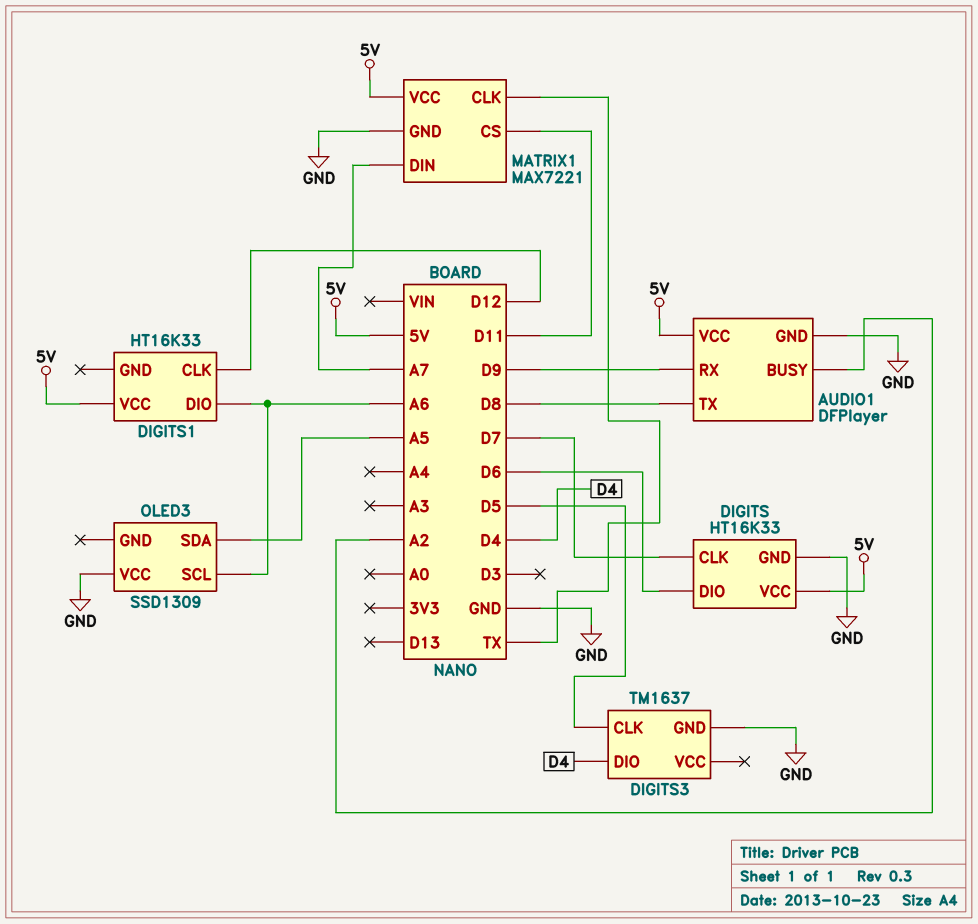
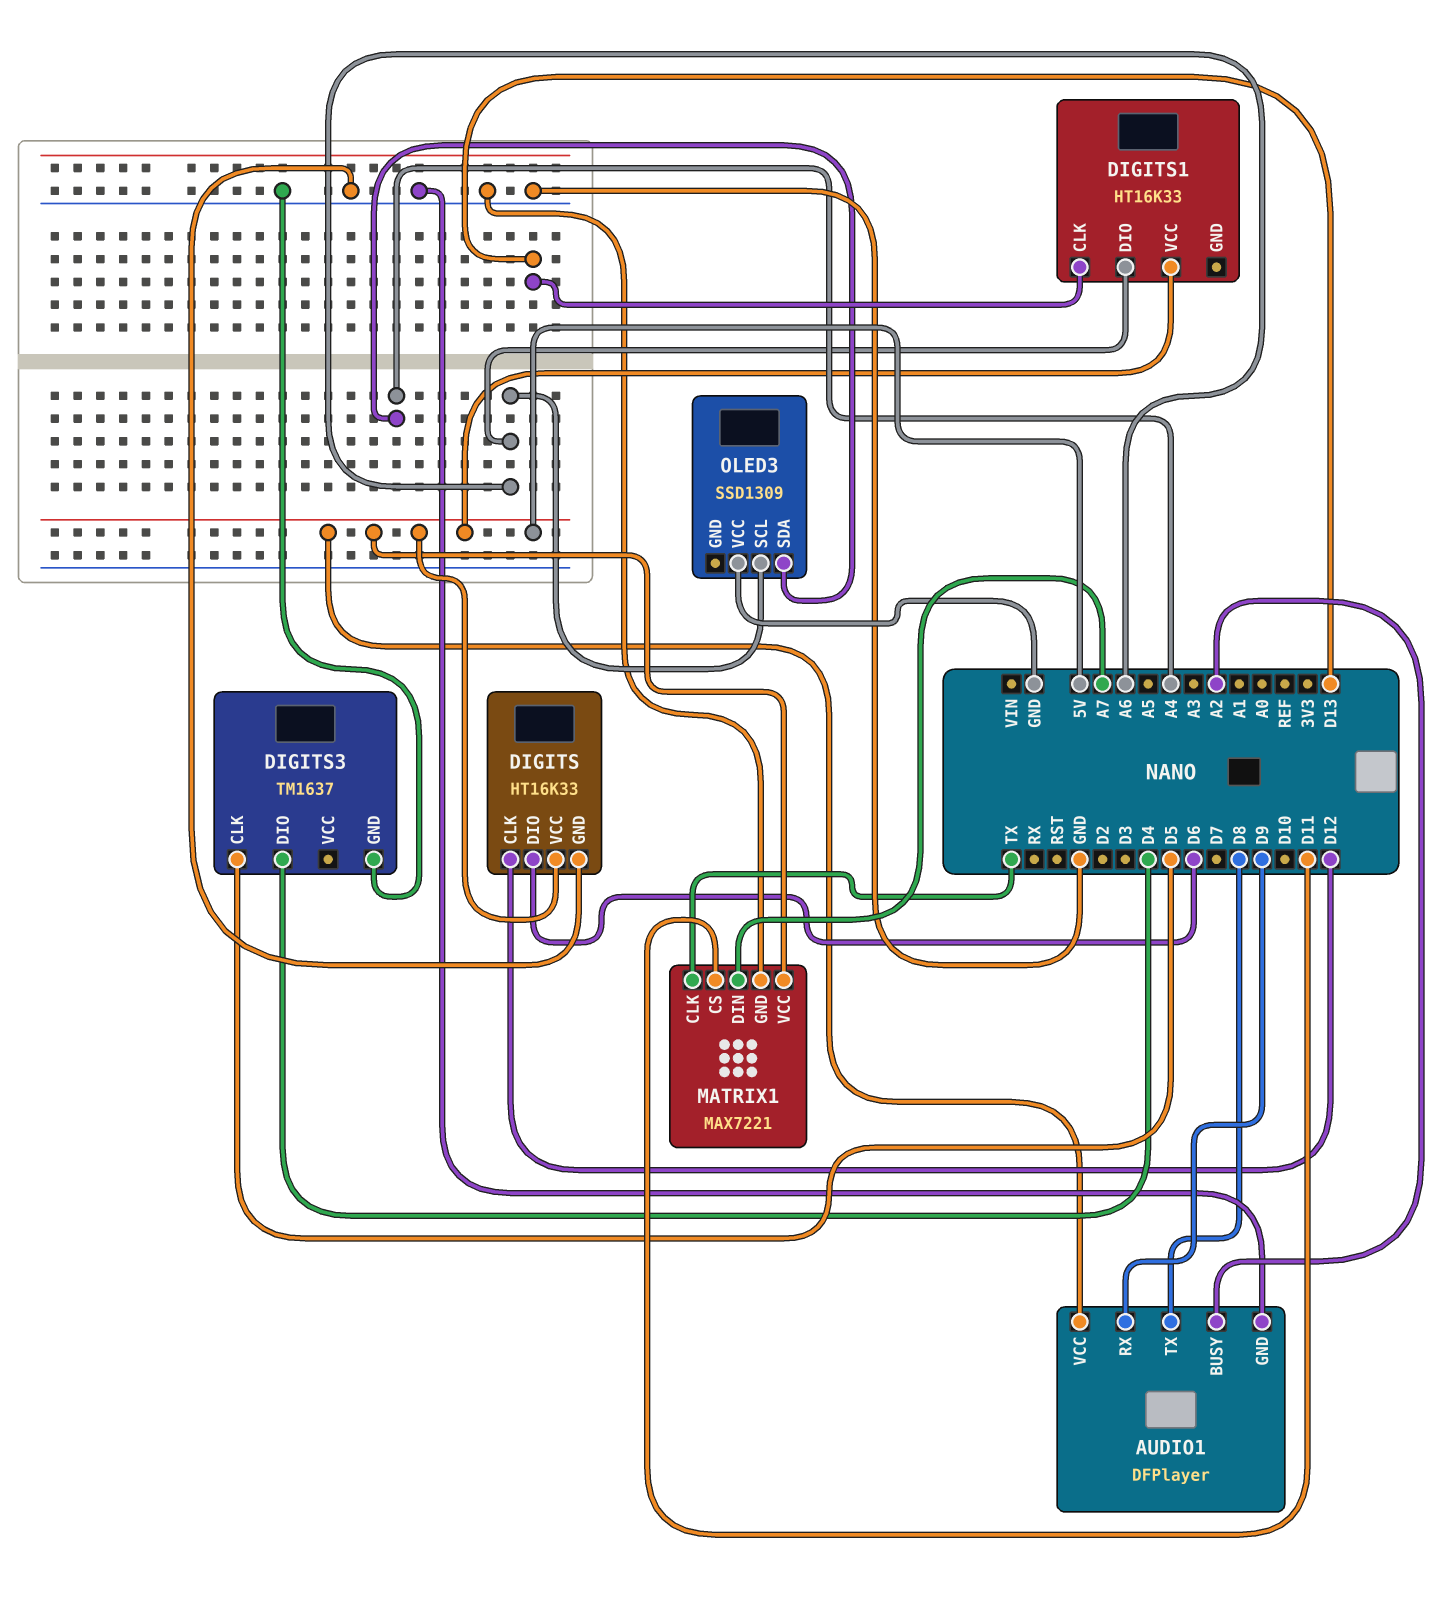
DIGITS pin CLK: D7 -> D12
DIGITS1 pin CLK: D12 -> D13
OLED3 pin SDA: A5 -> A4

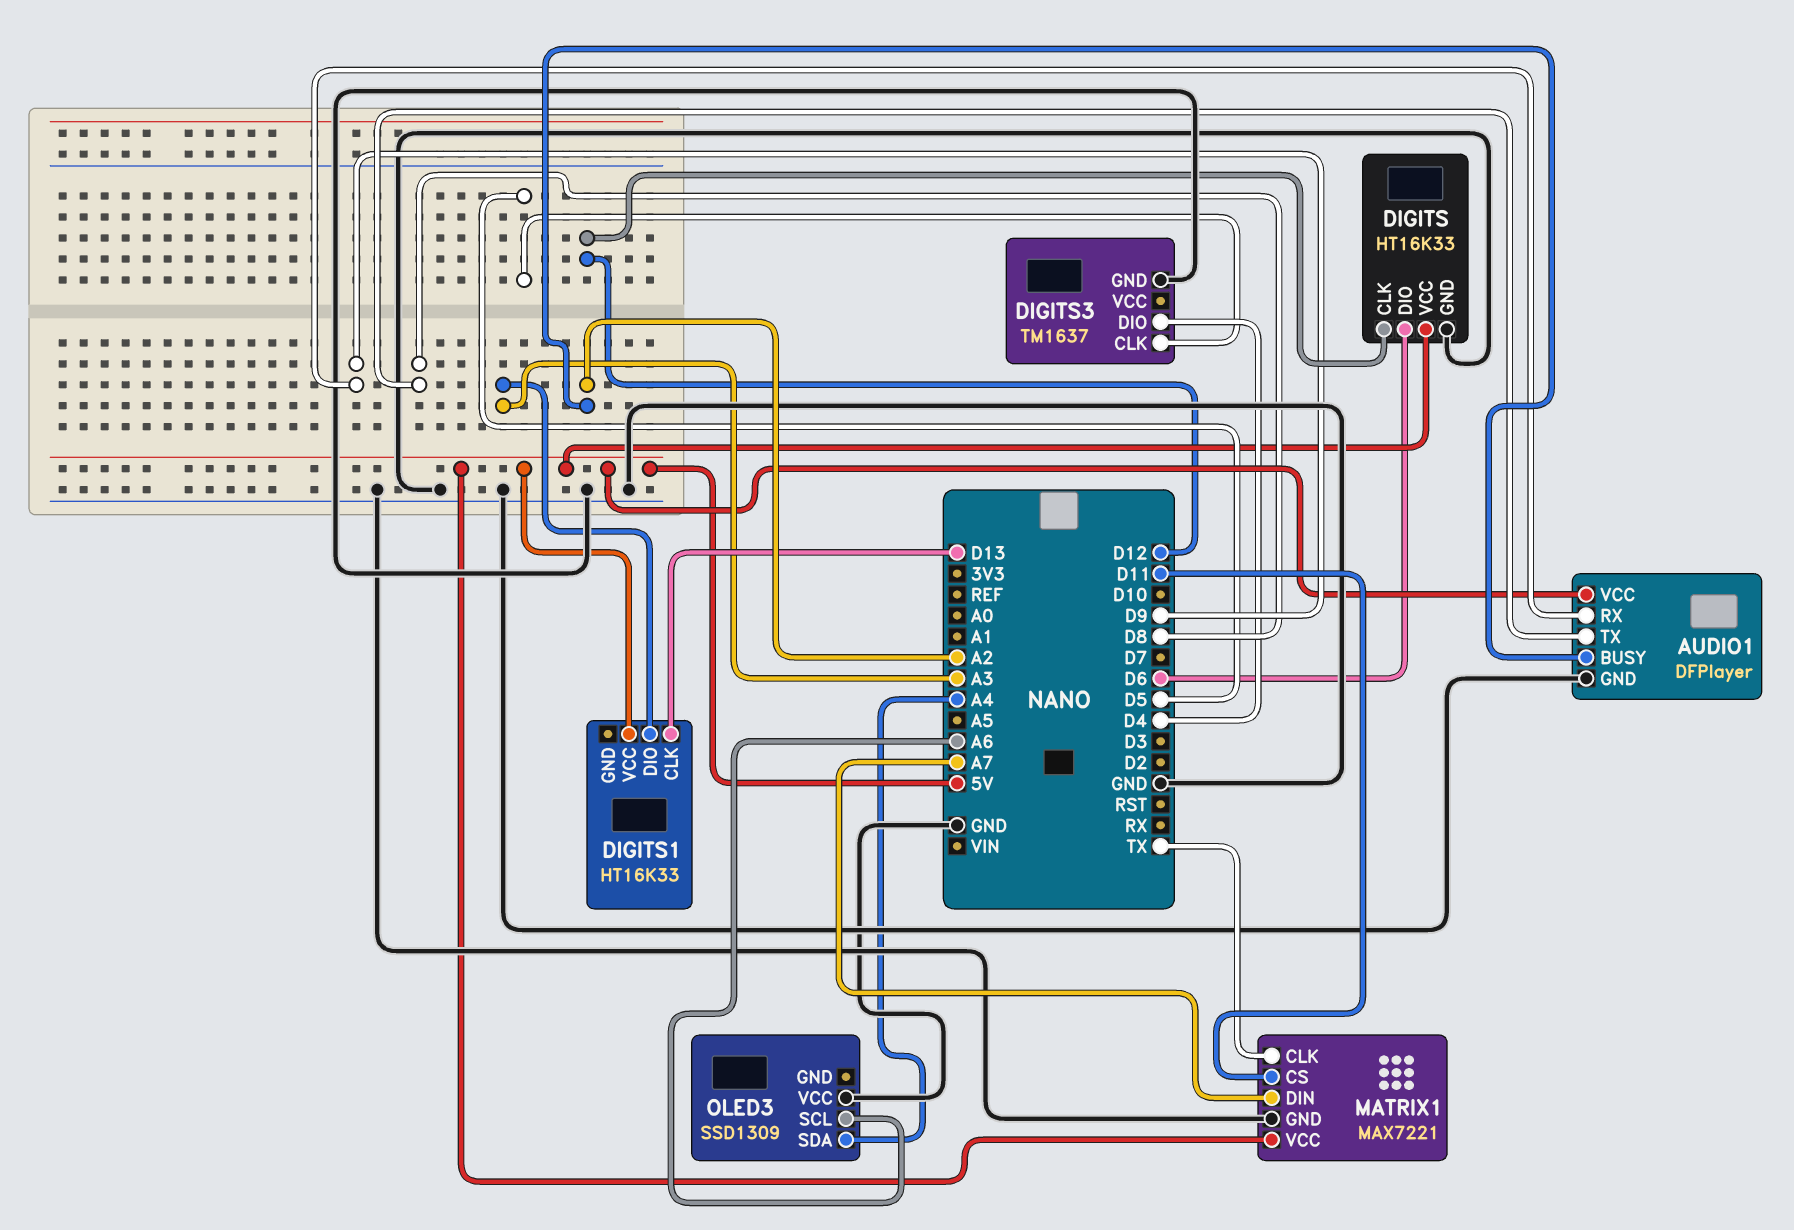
DIGITS1 pin DIO: A6 -> A3

